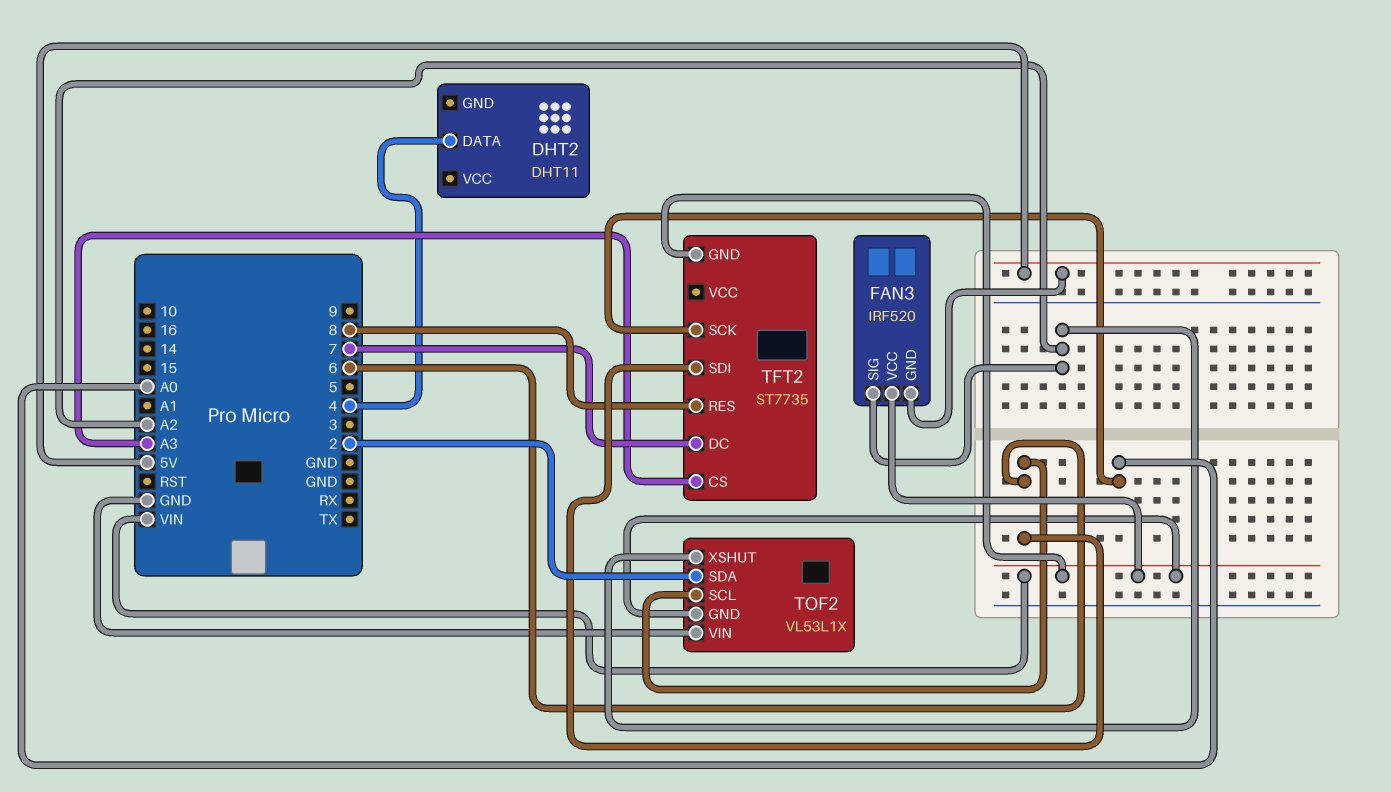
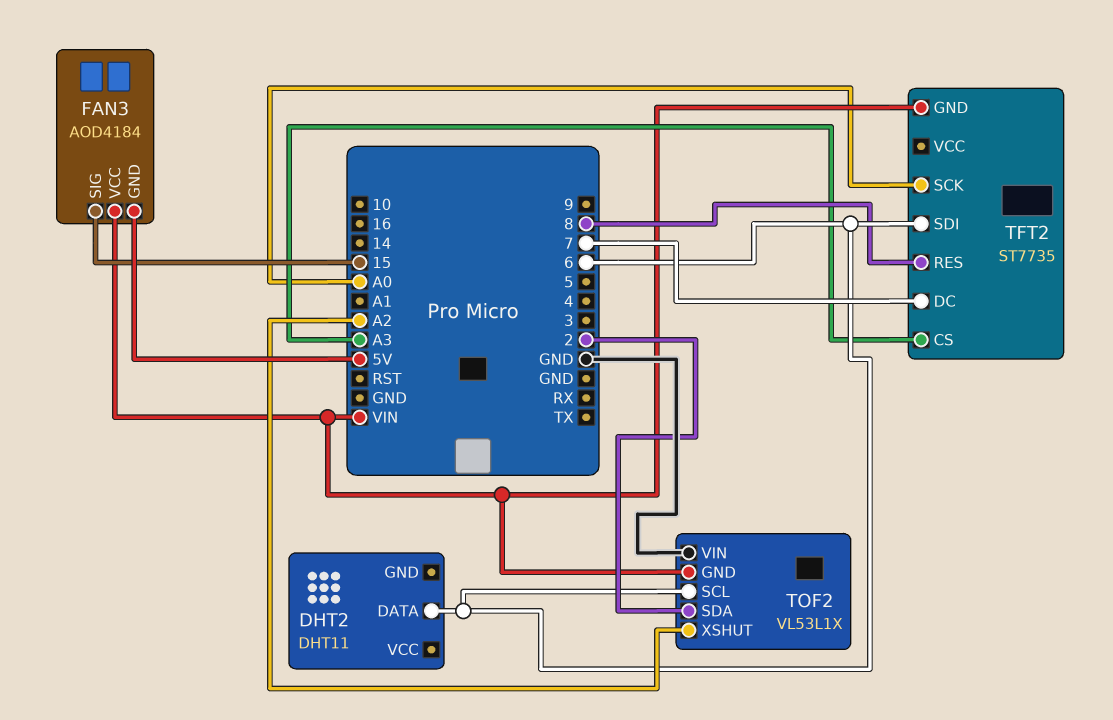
DHT2 pin DATA: 4 -> 6
FAN3: IRF520 -> AOD4184
FAN3 pin SIG: A2 -> 15

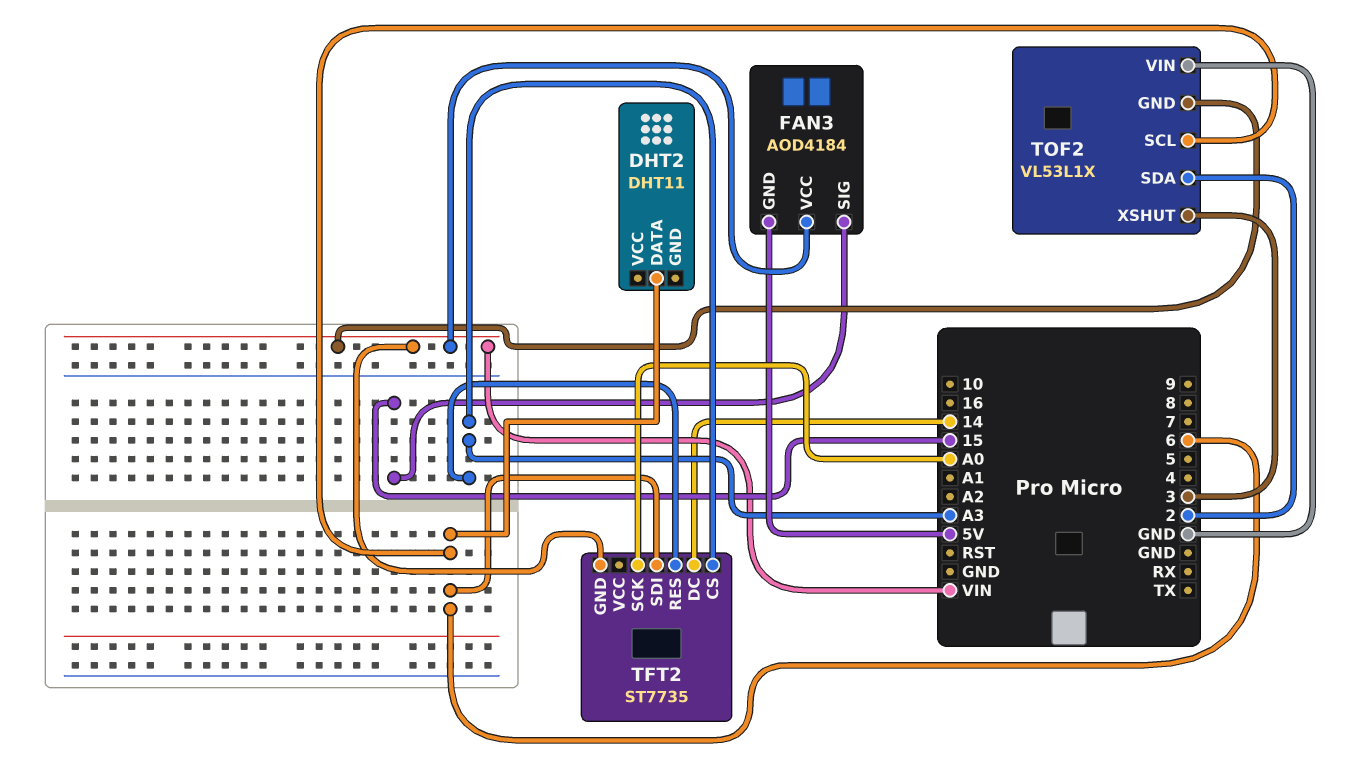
TFT2 pin DC: 7 -> 14
TFT2 pin RES: 8 -> A3
TOF2 pin XSHUT: A2 -> 3

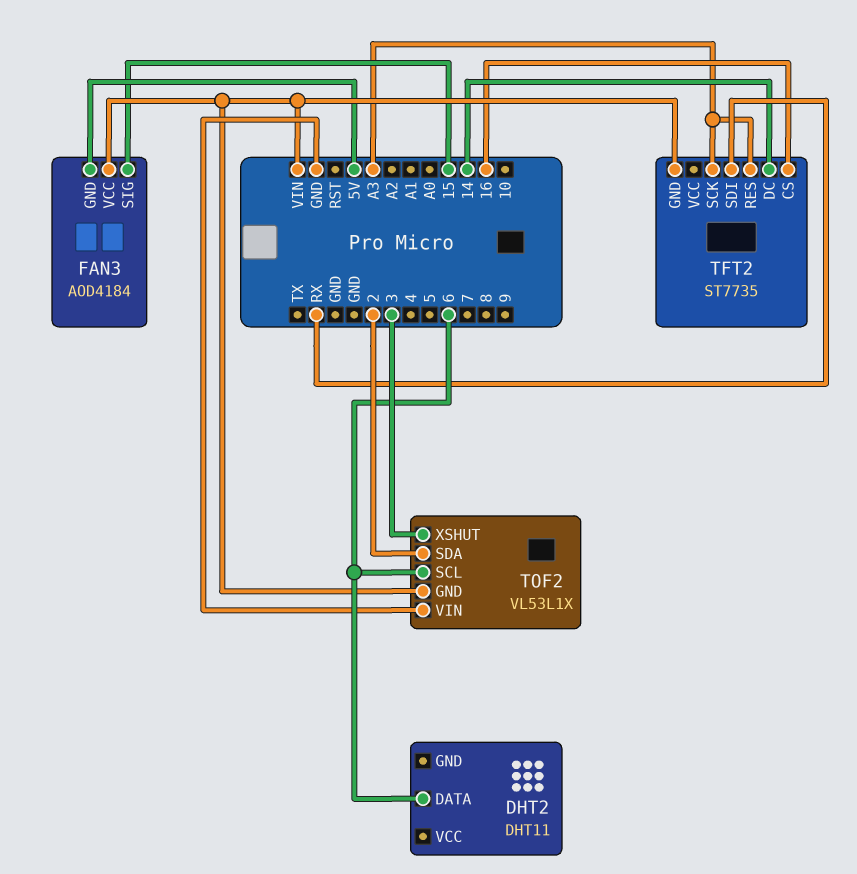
TFT2 pin CS: A3 -> 16
TFT2 pin SCK: A0 -> A3
TFT2 pin SDI: 6 -> RX

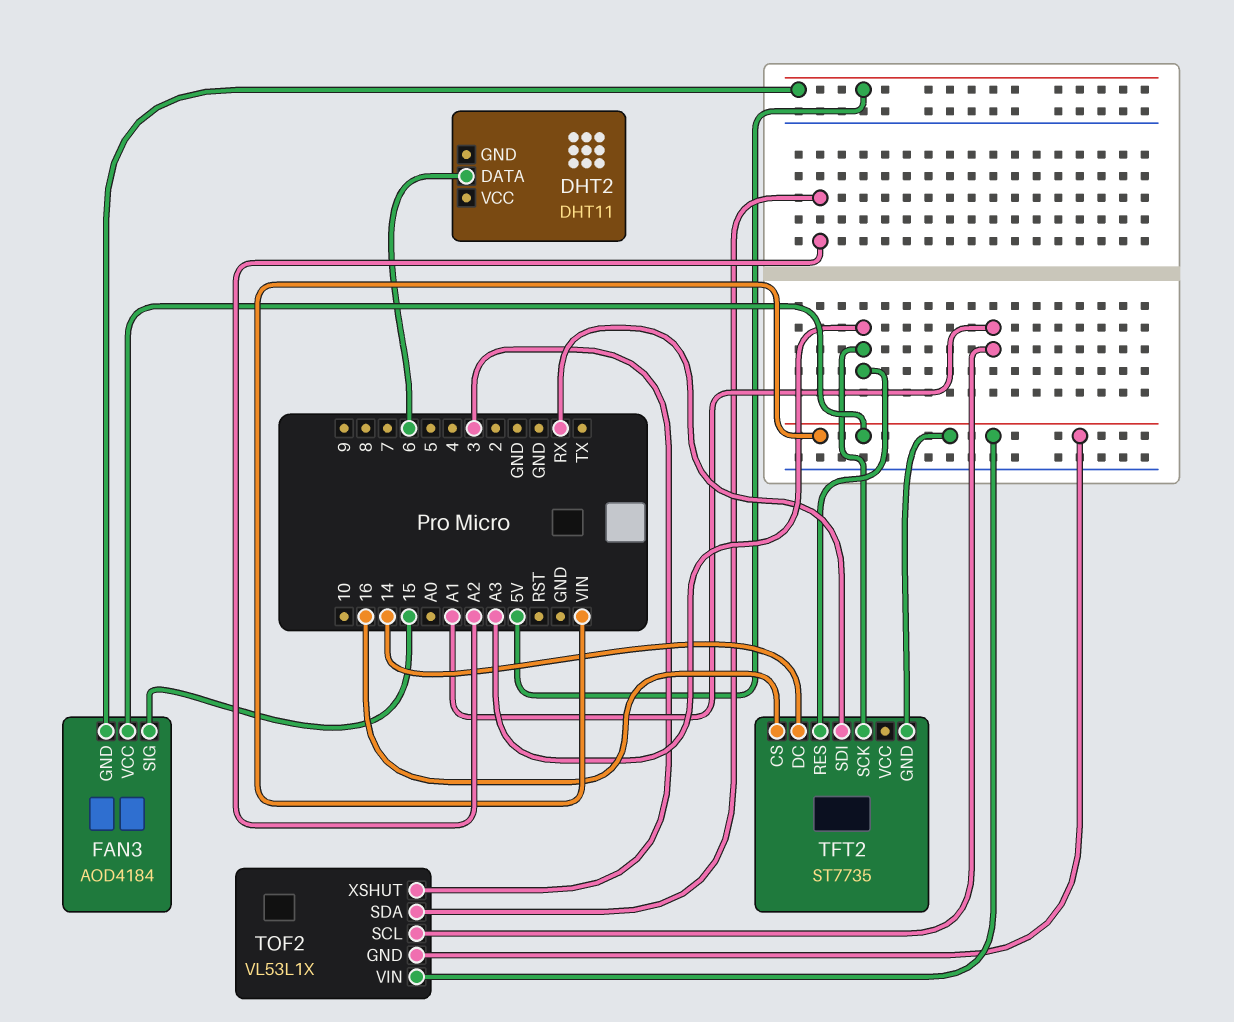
TOF2 pin SCL: 6 -> A1
TOF2 pin SDA: 2 -> A2
TOF2 pin VIN: GND -> VIN

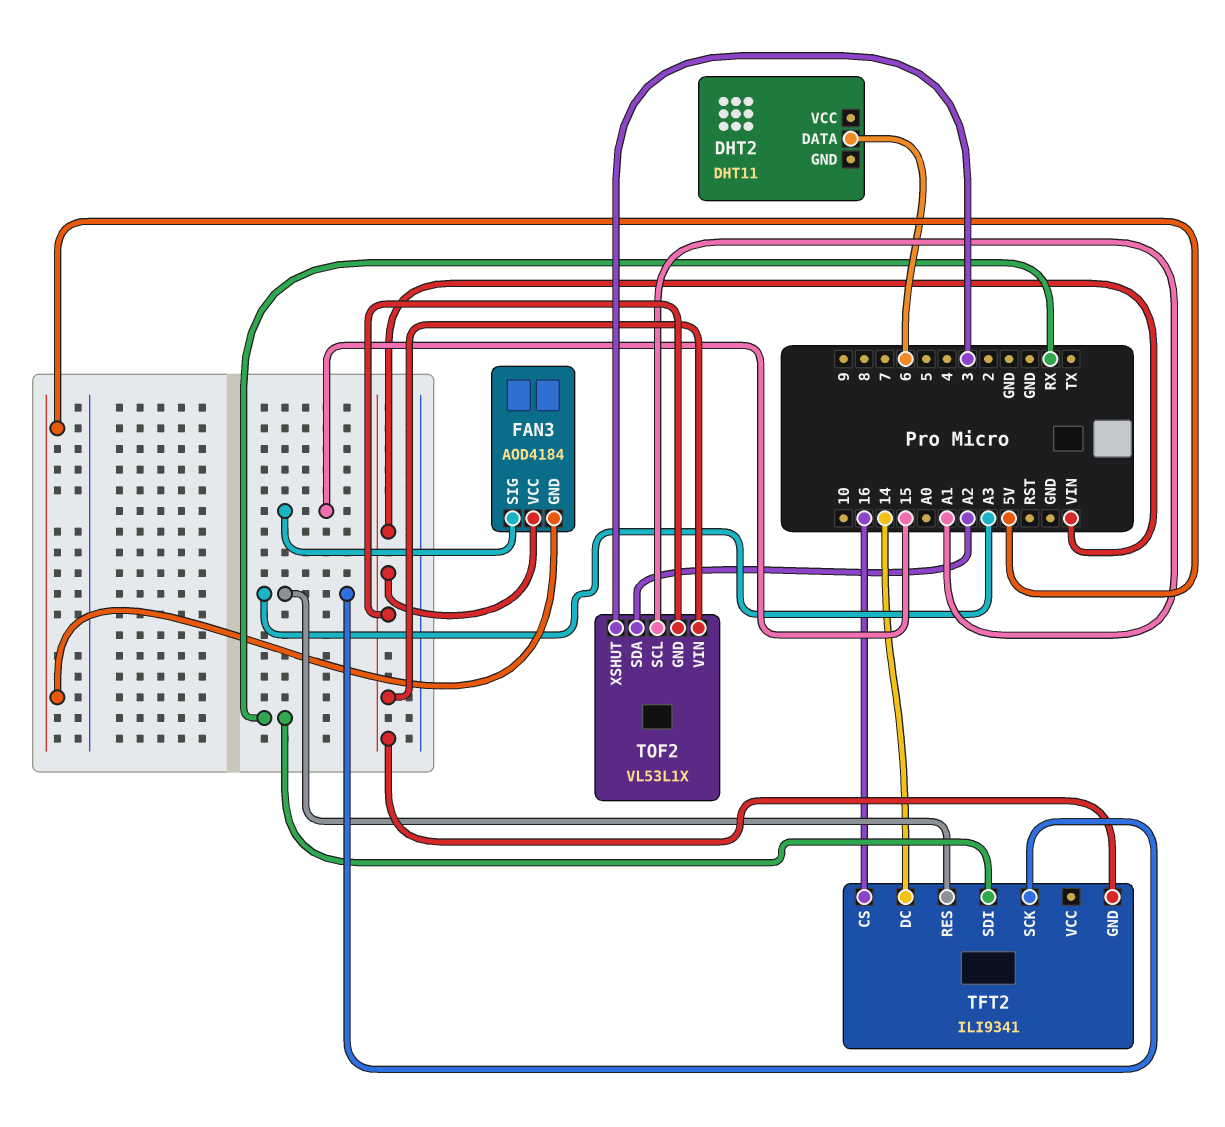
TFT2: ST7735 -> ILI9341

